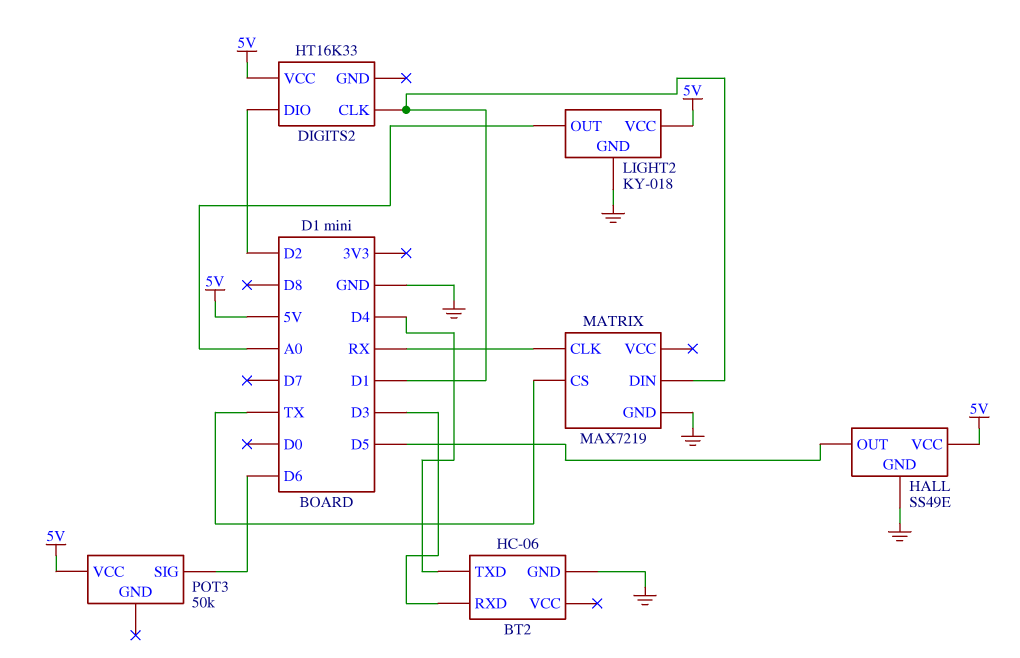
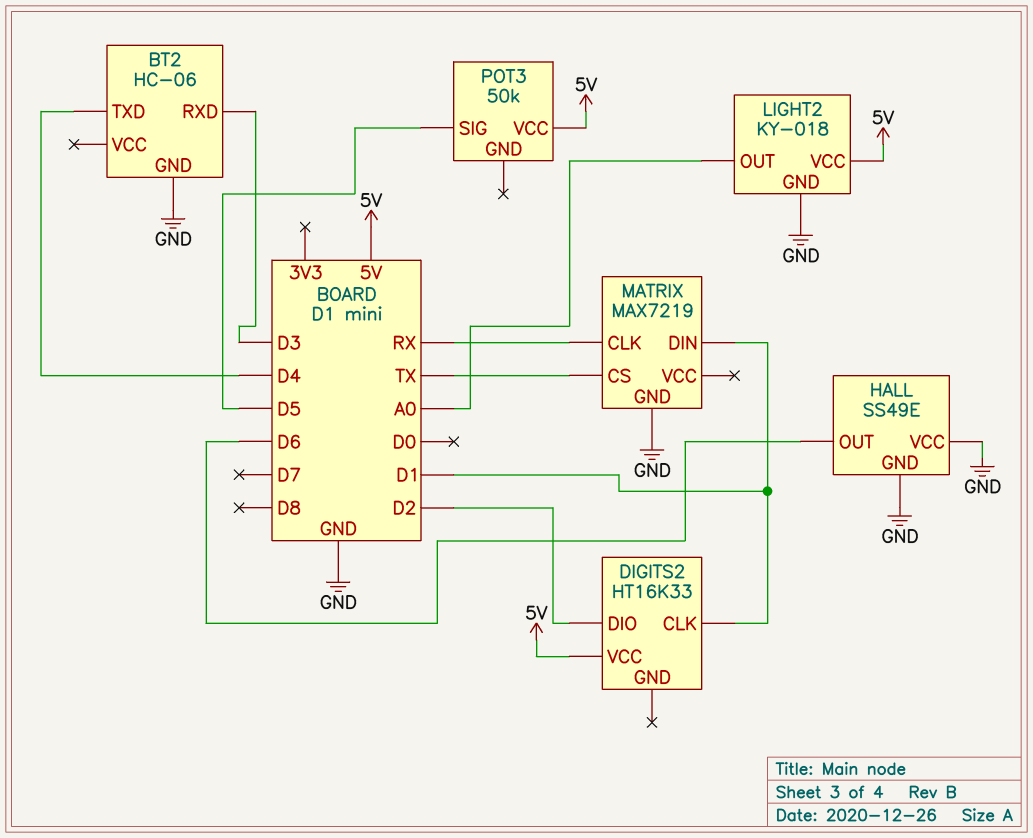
HALL pin OUT: D5 -> D6
HALL pin VCC: 5V -> GND
POT3 pin SIG: D6 -> D5

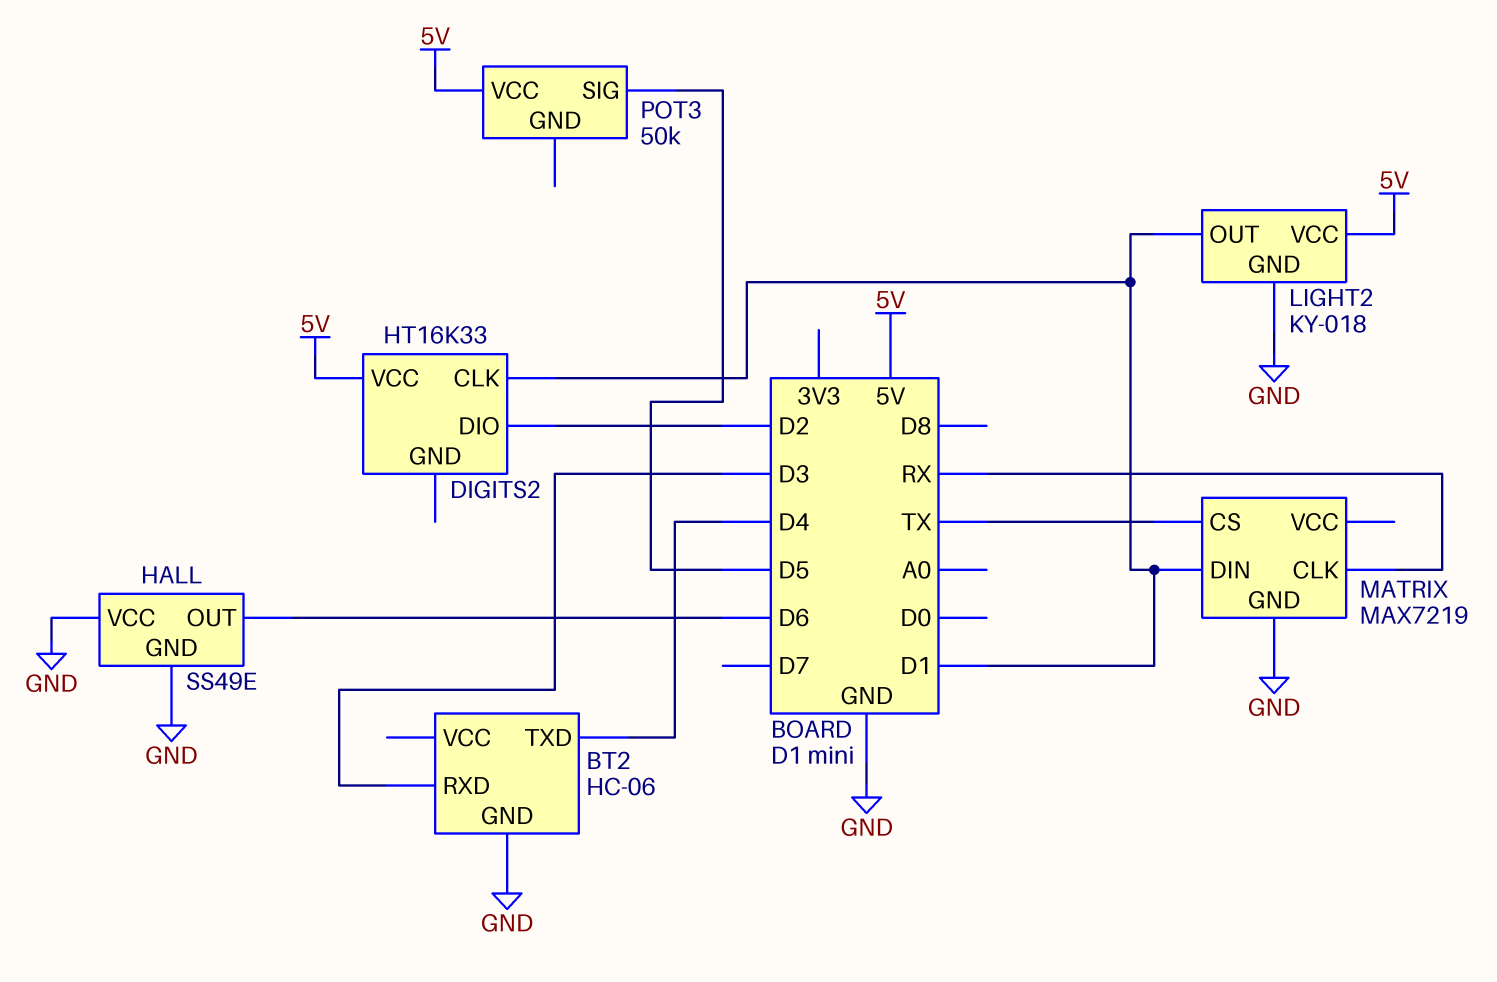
LIGHT2 pin OUT: A0 -> D1

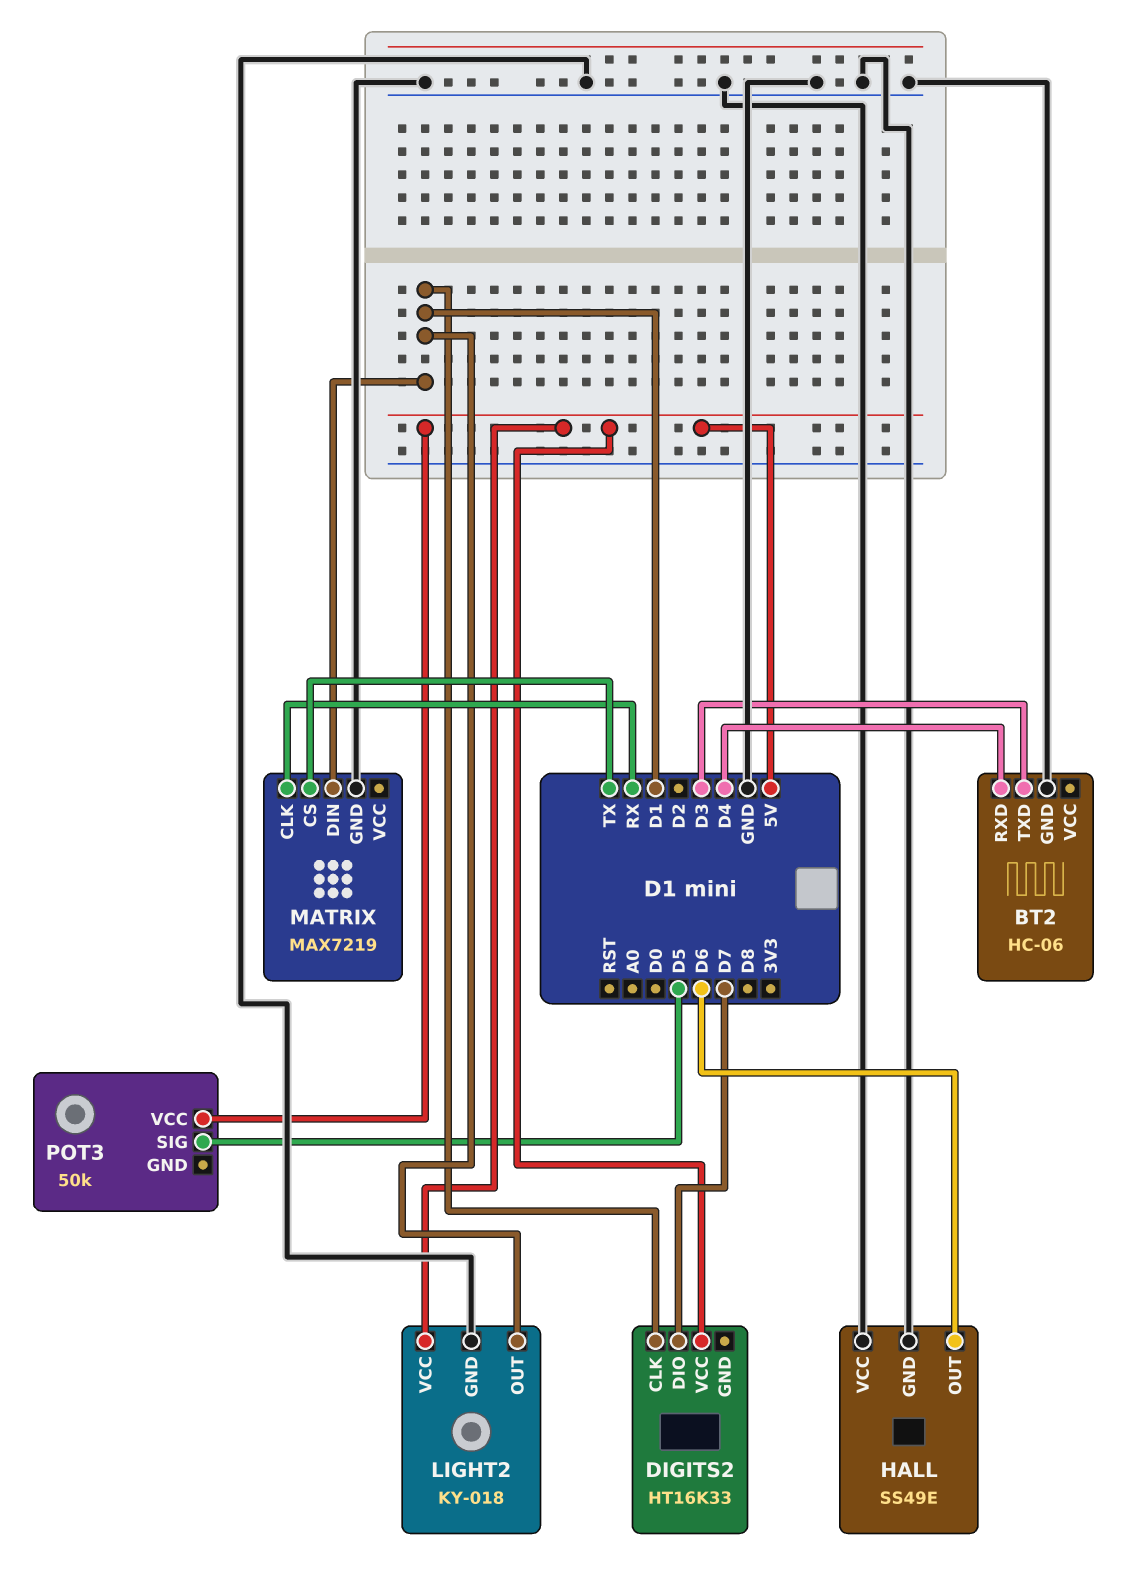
BT2 pin RXD: D3 -> D4
BT2 pin TXD: D4 -> D3
DIGITS2 pin DIO: D2 -> D7

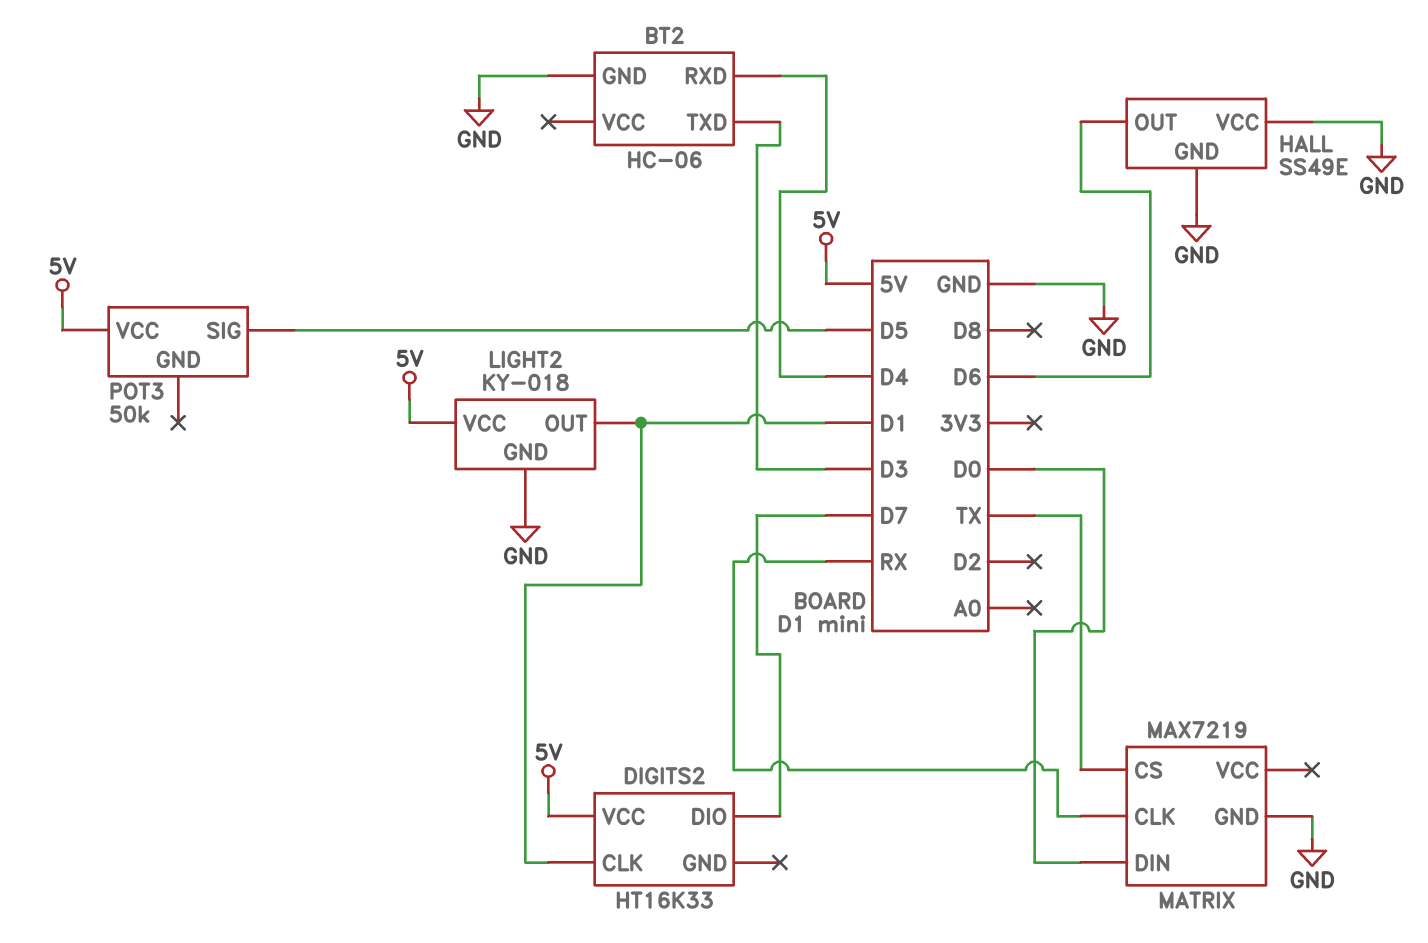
MATRIX pin DIN: D1 -> D0

